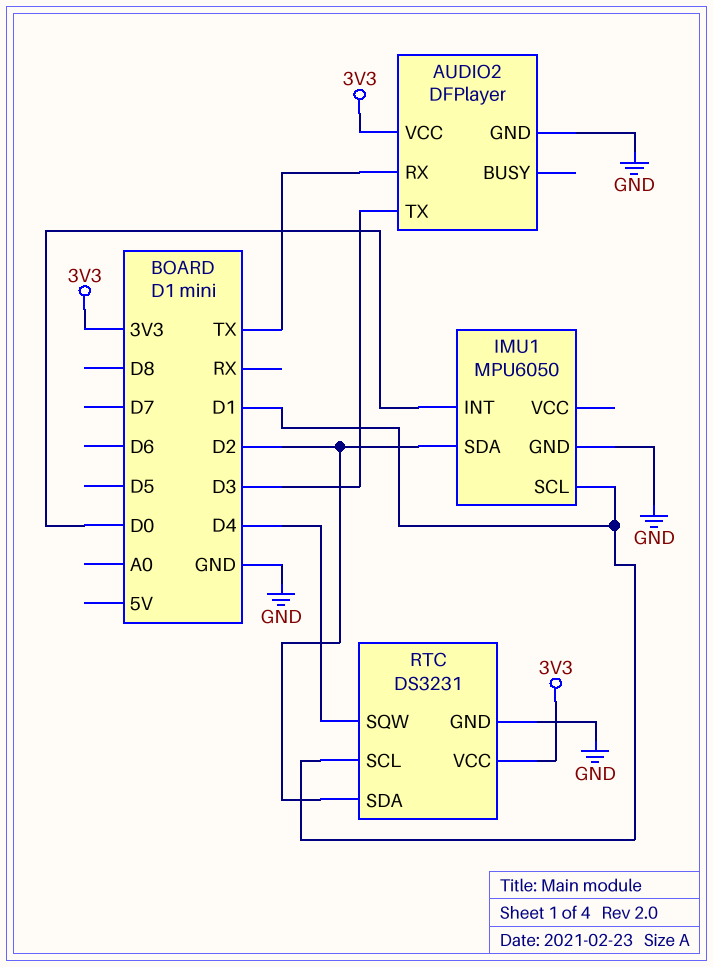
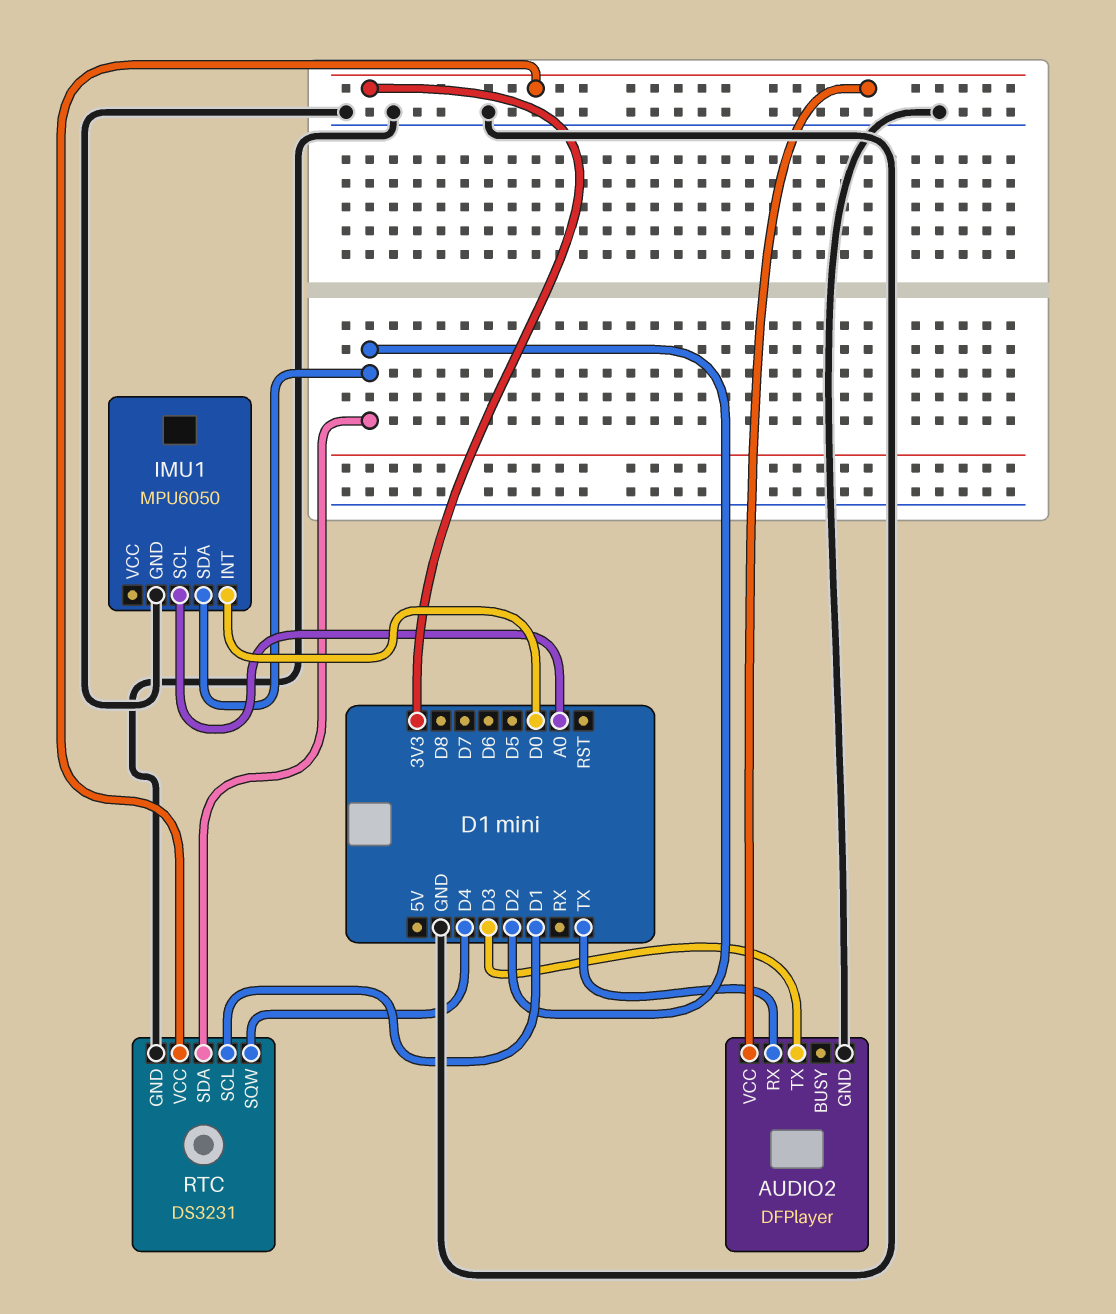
IMU1 pin SCL: D1 -> A0

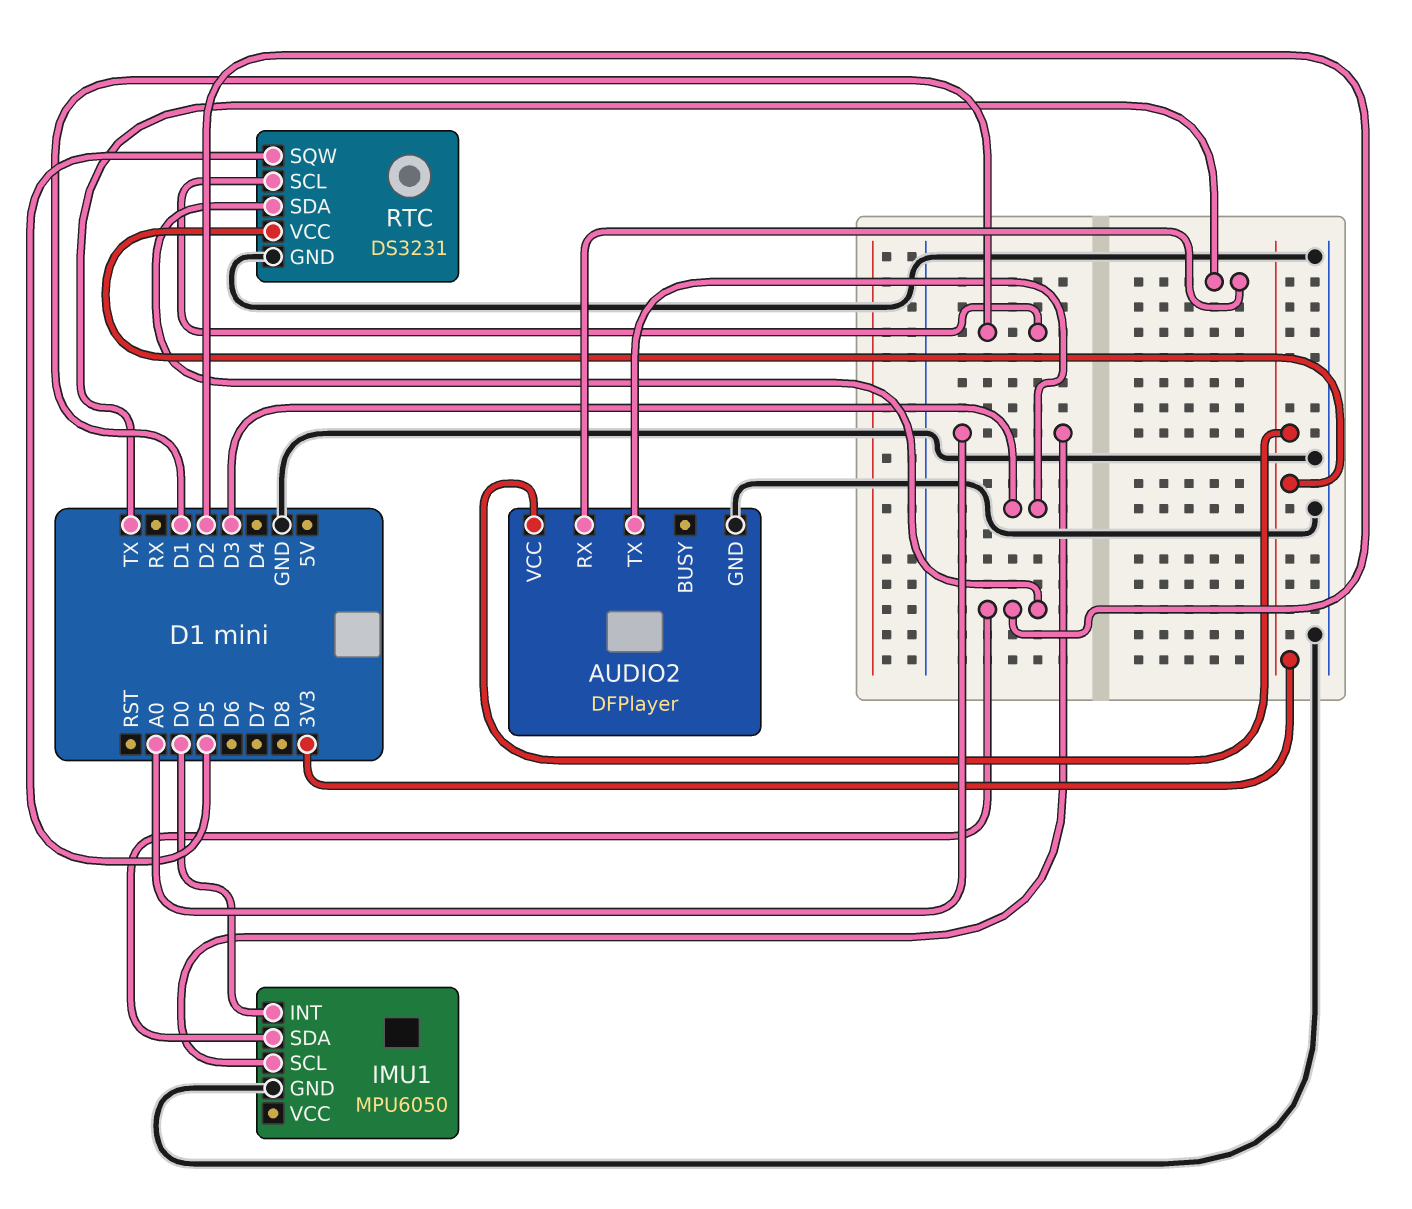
RTC pin SQW: D4 -> D5

